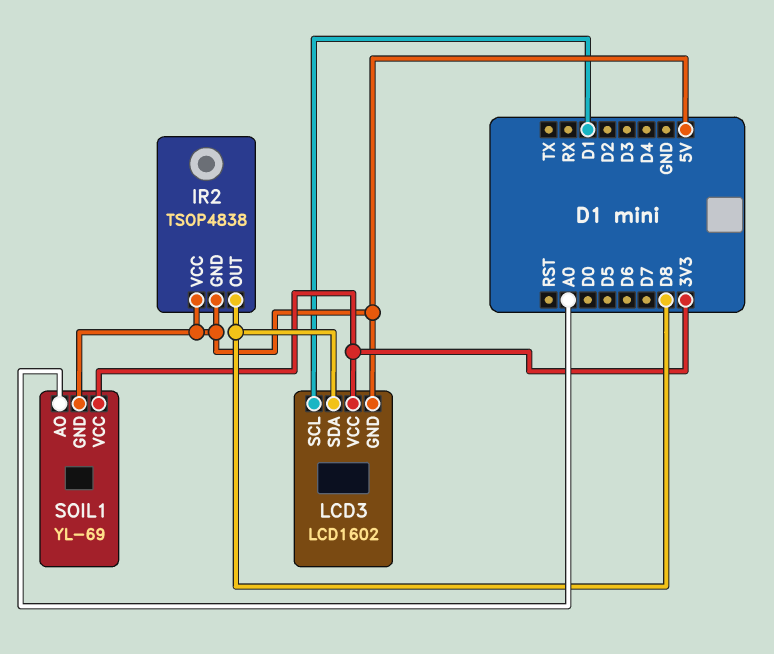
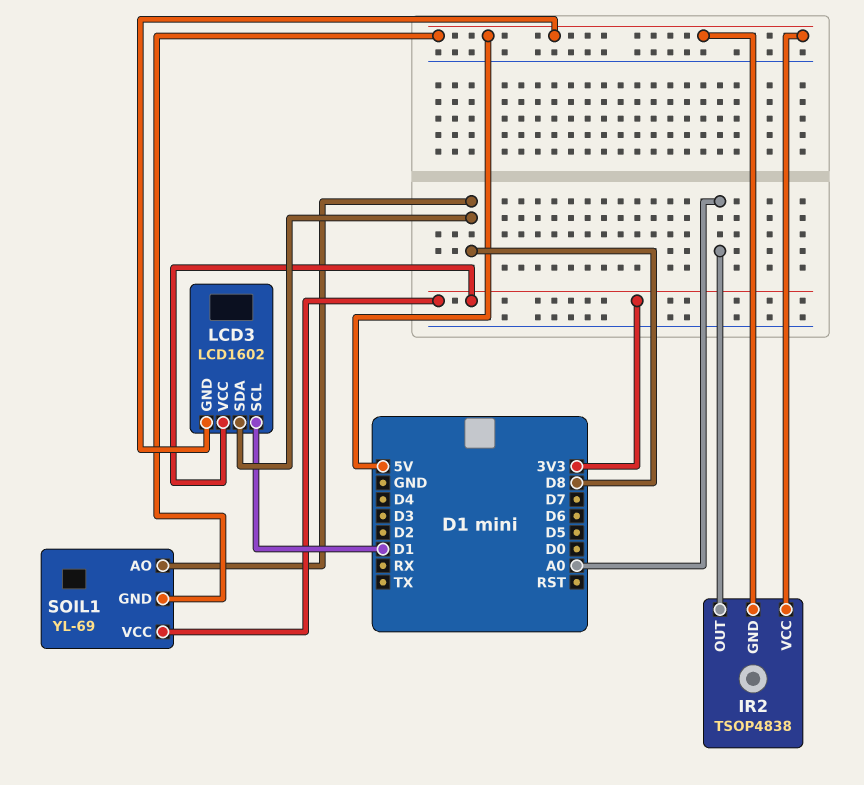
IR2 pin OUT: D8 -> A0
SOIL1 pin AO: A0 -> D8

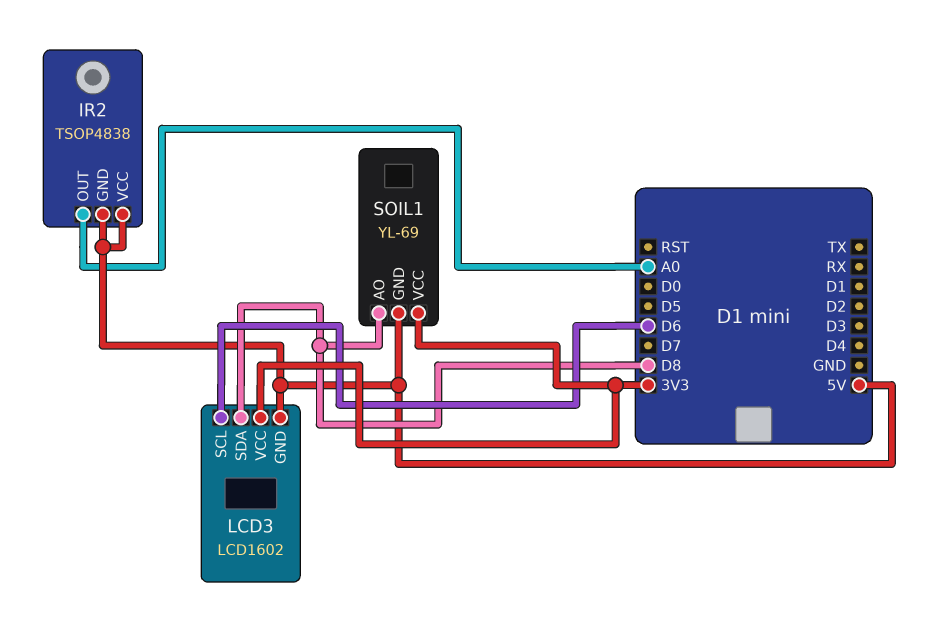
LCD3 pin SCL: D1 -> D6

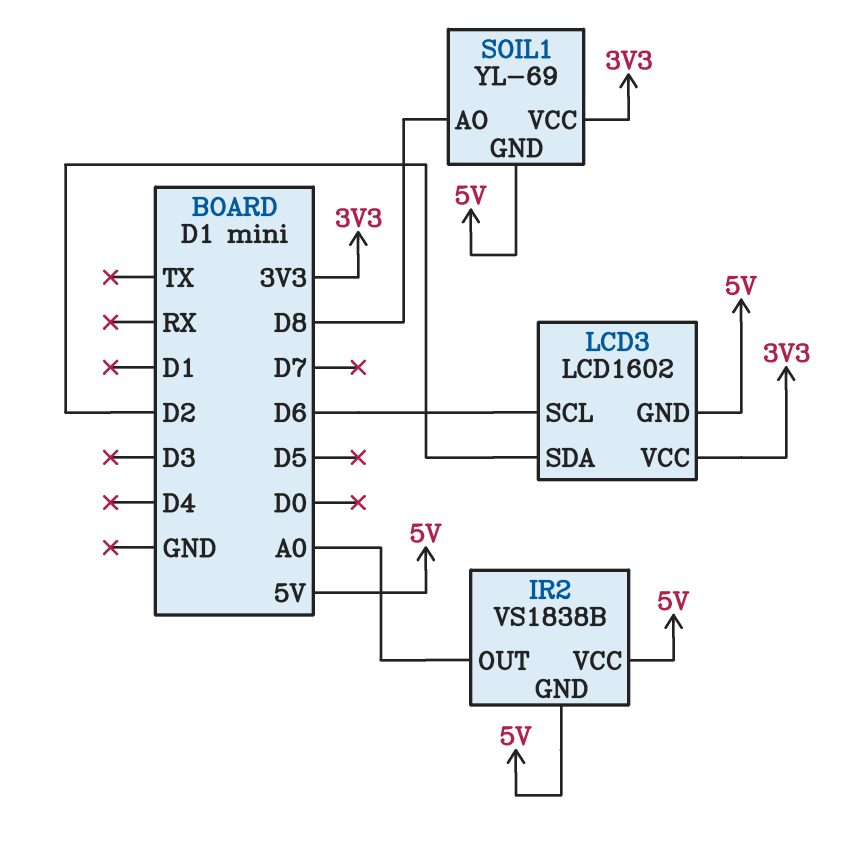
IR2: TSOP4838 -> VS1838B
LCD3 pin SDA: D8 -> D2

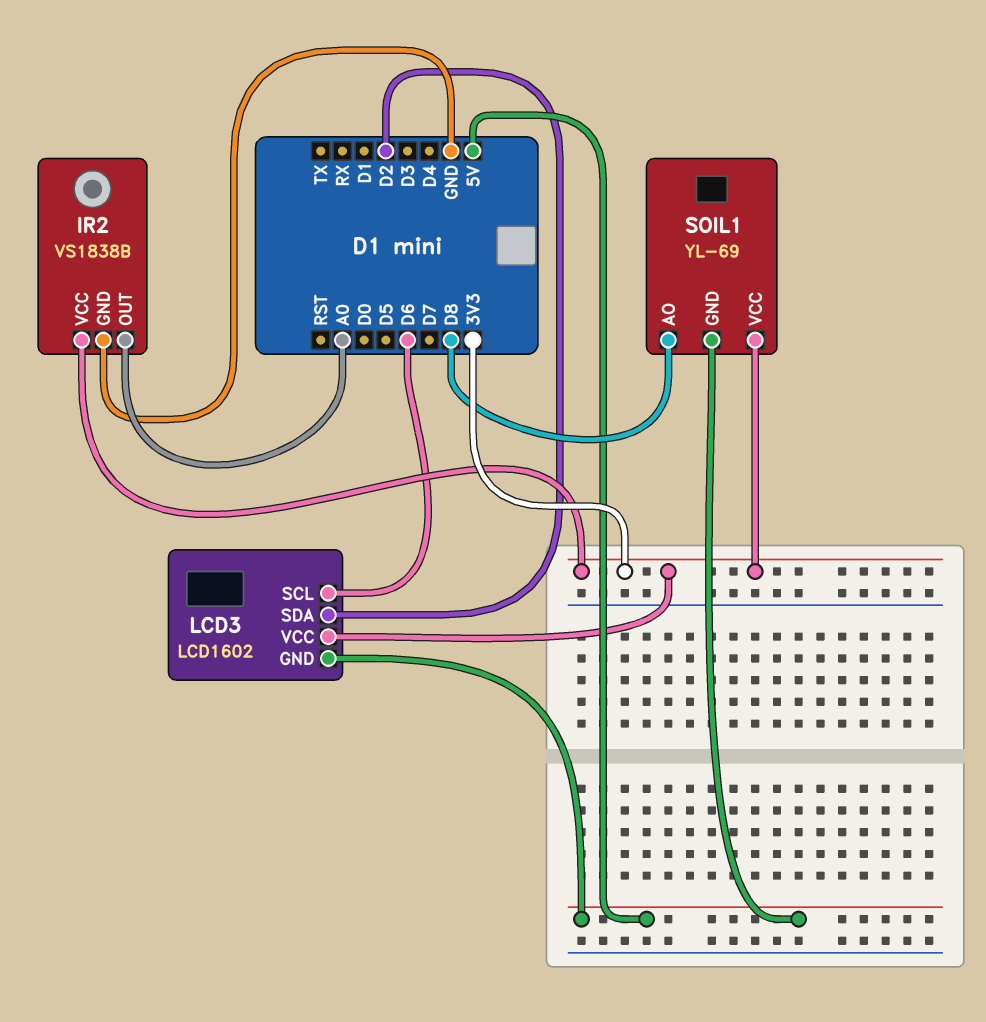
IR2 pin GND: 5V -> GND
IR2 pin VCC: 5V -> 3V3

